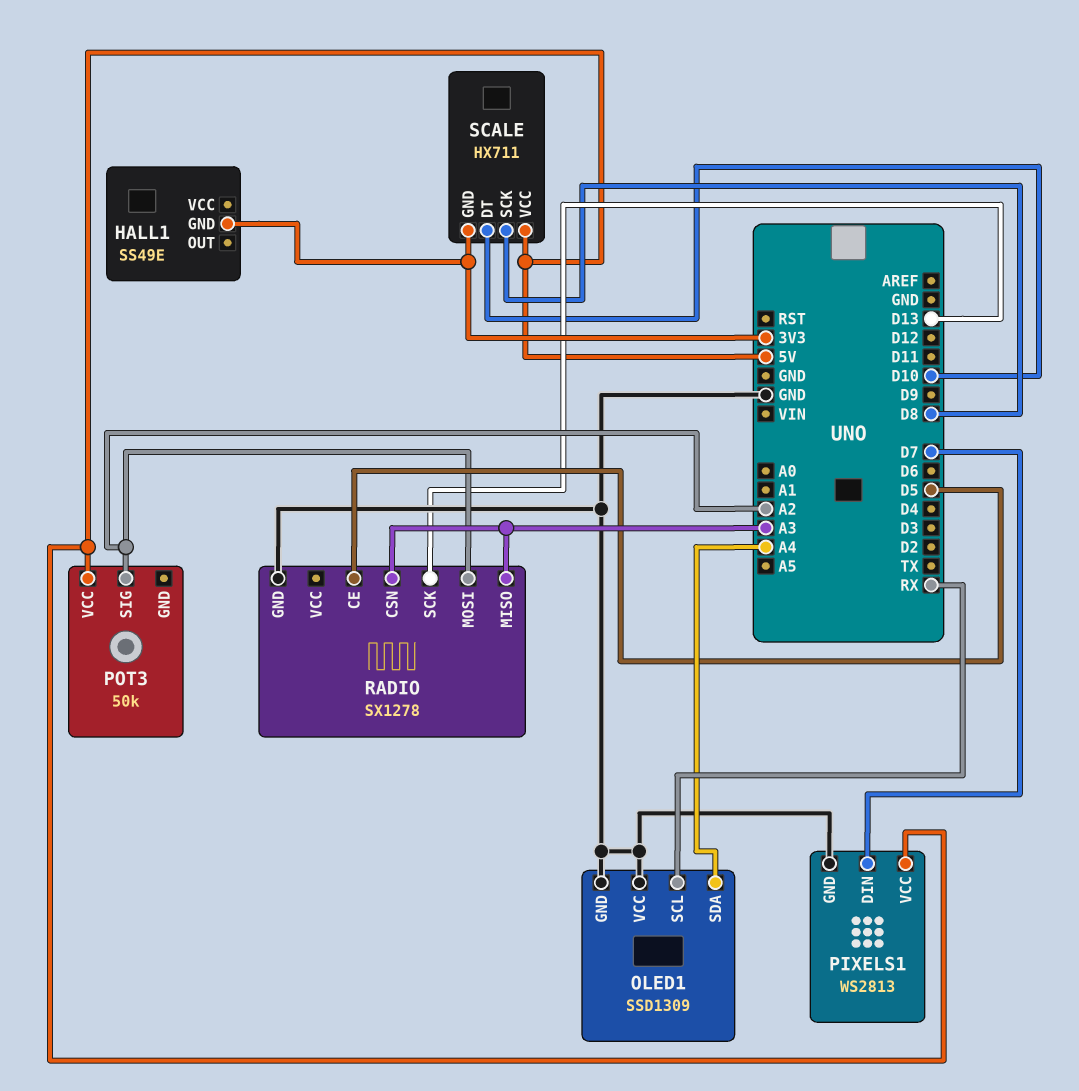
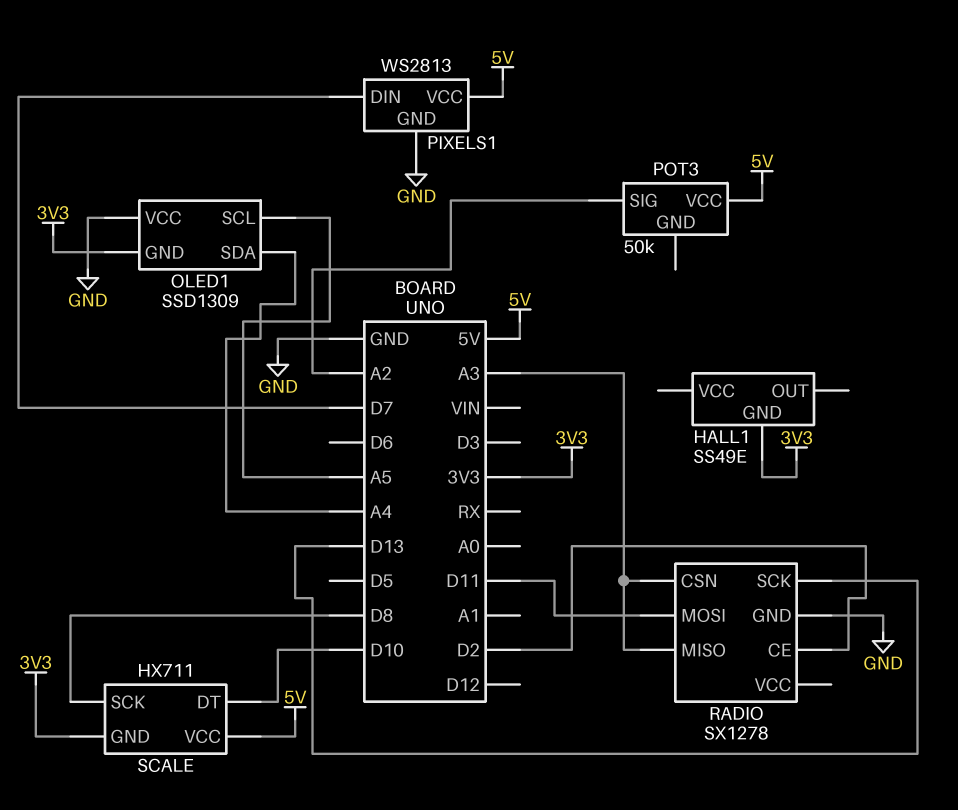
OLED1 pin GND: GND -> 3V3
OLED1 pin SCL: RX -> A5
RADIO pin CE: D5 -> D2
RADIO pin MOSI: A2 -> D11

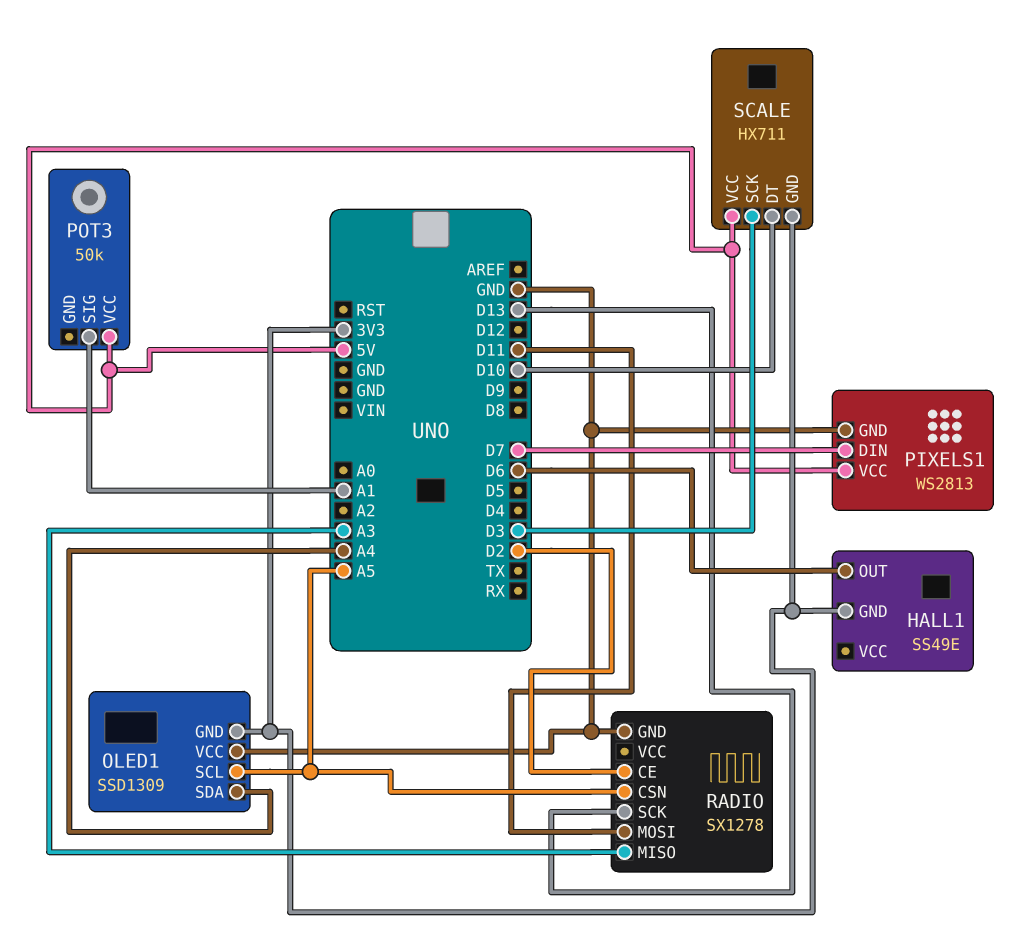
HALL1 pin OUT: none -> D6
POT3 pin SIG: A2 -> A1
RADIO pin CSN: A3 -> A5
SCALE pin SCK: D8 -> D3

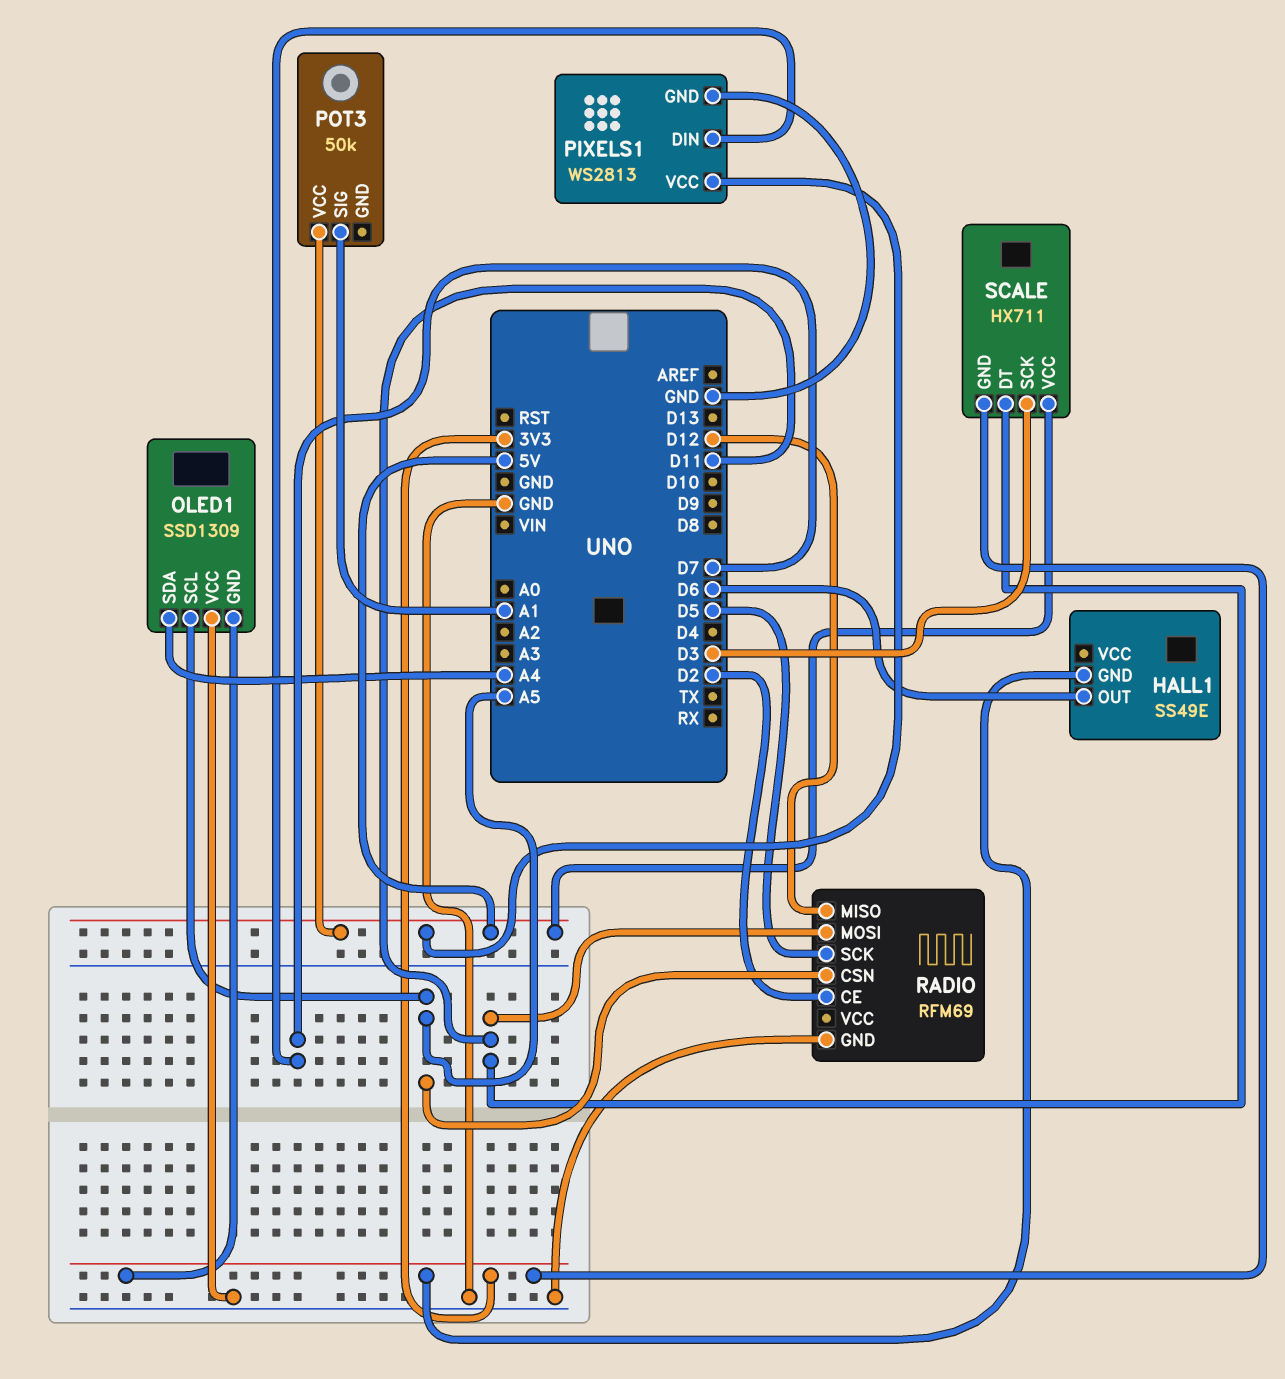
RADIO: SX1278 -> RFM69
RADIO pin MISO: A3 -> D12
RADIO pin SCK: D13 -> D5
SCALE pin DT: D10 -> D11

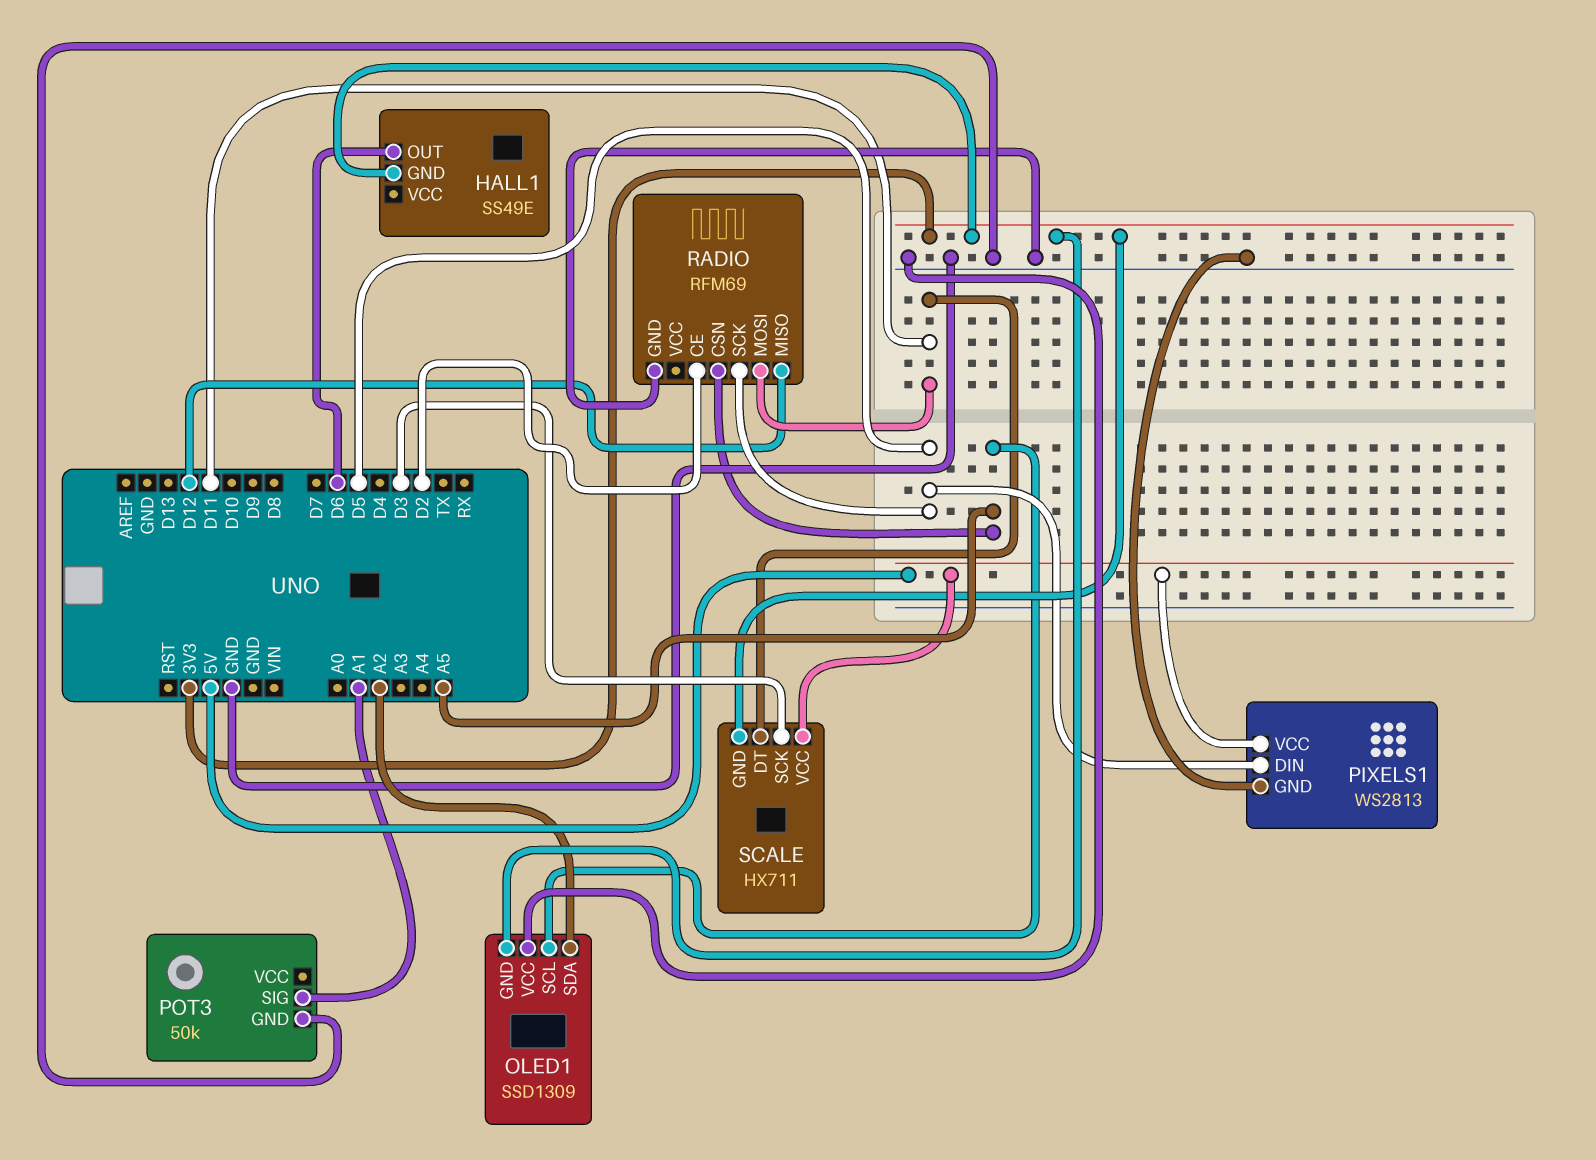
OLED1 pin SDA: A4 -> A2
PIXELS1 pin DIN: D7 -> D5
POT3 pin GND: none -> GND
POT3 pin VCC: 5V -> none

